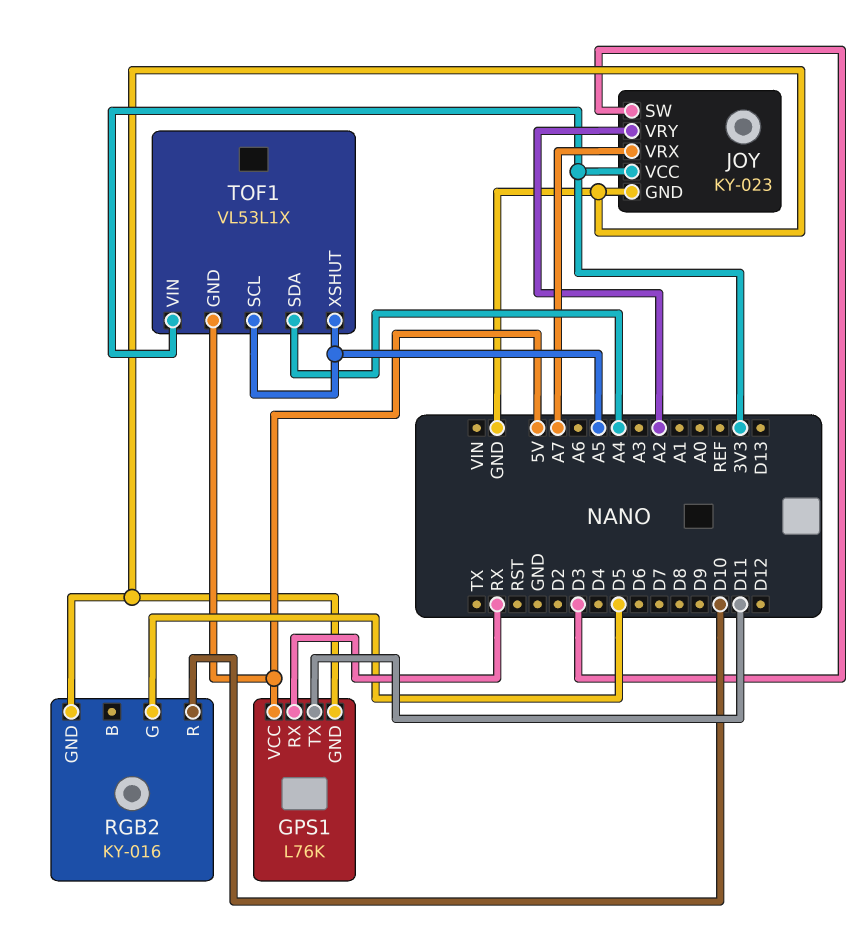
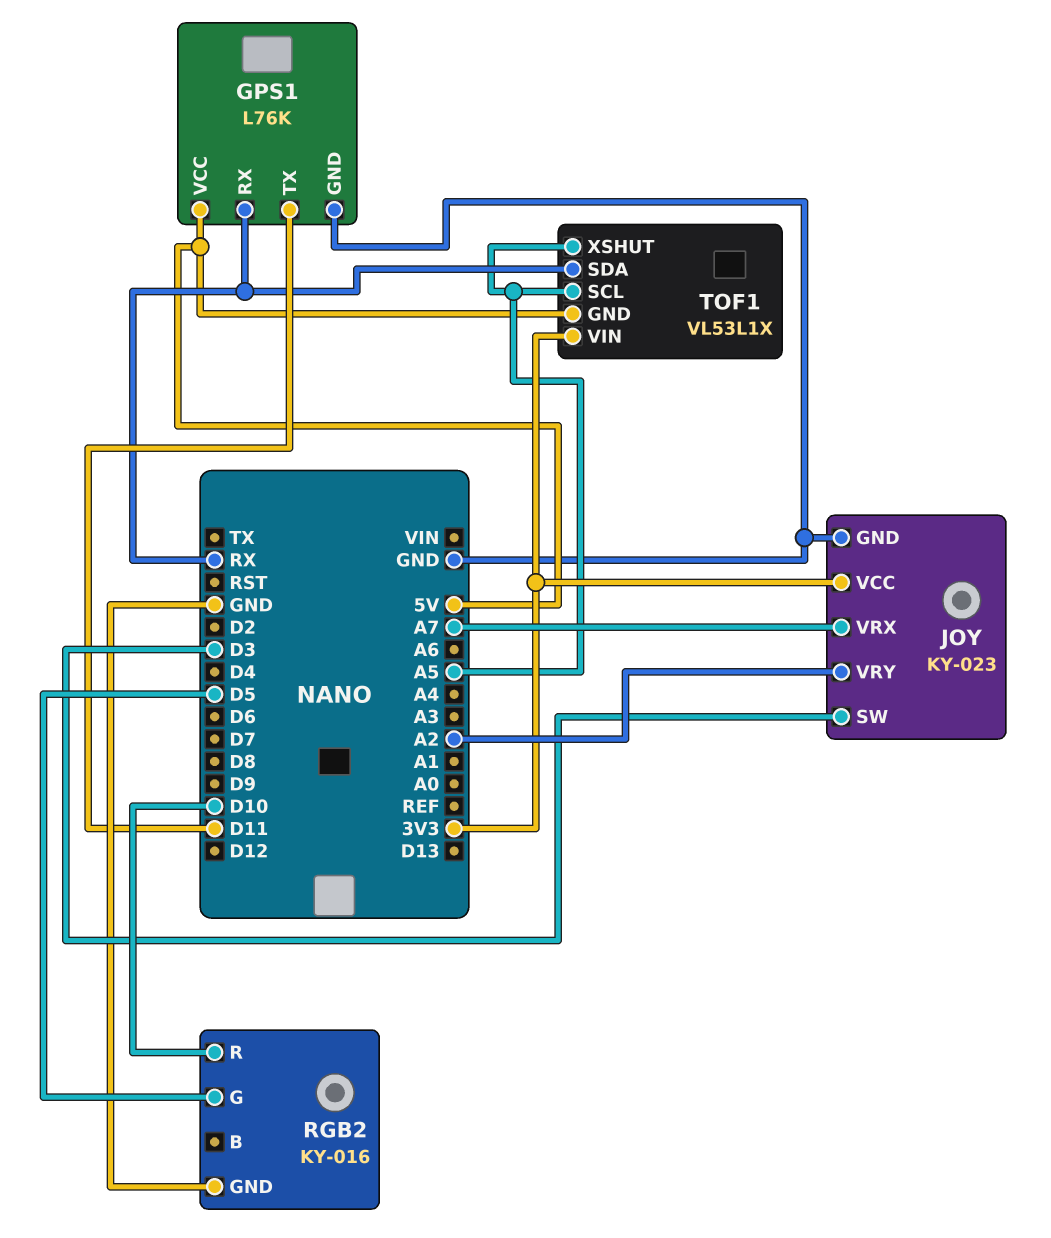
TOF1 pin SDA: A4 -> RX

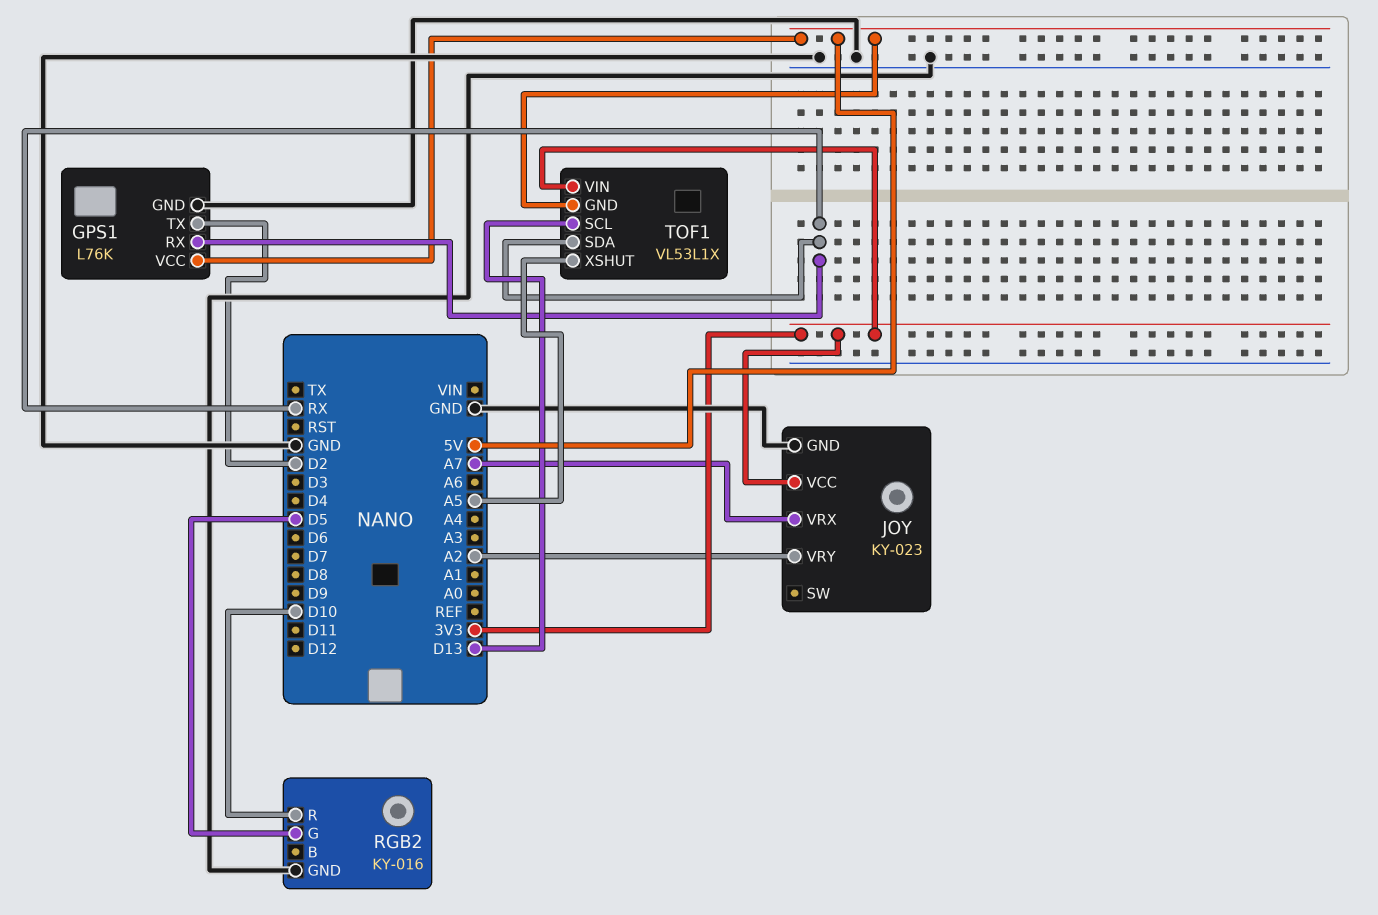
GPS1 pin TX: D11 -> D2
JOY pin SW: D3 -> none
TOF1 pin SCL: A5 -> D13

